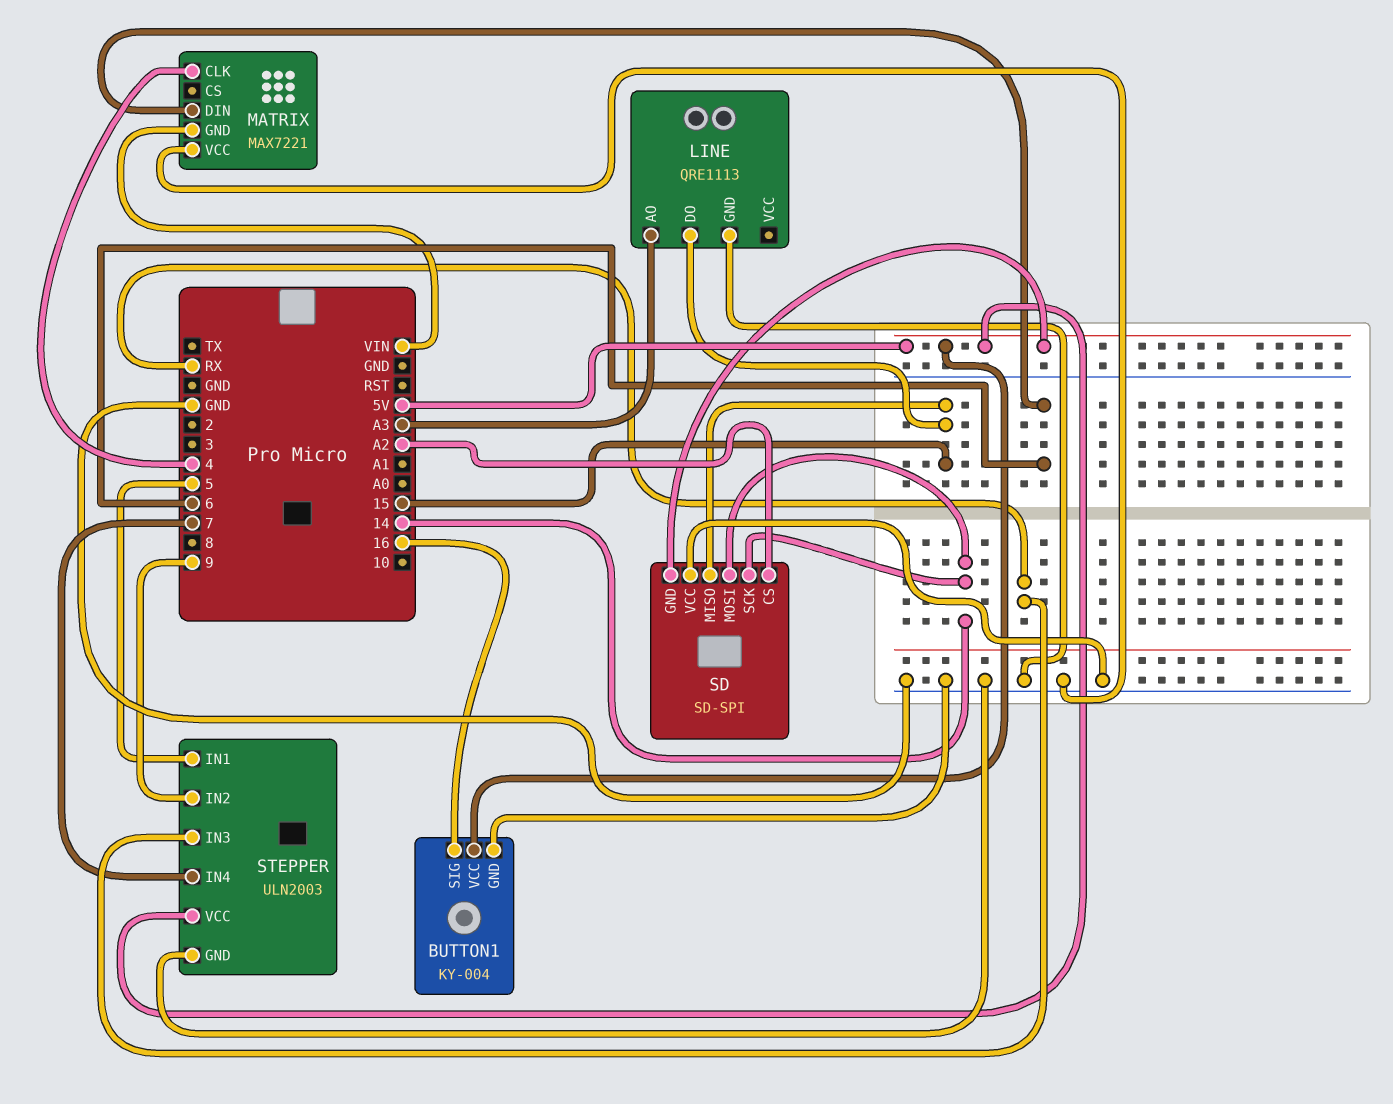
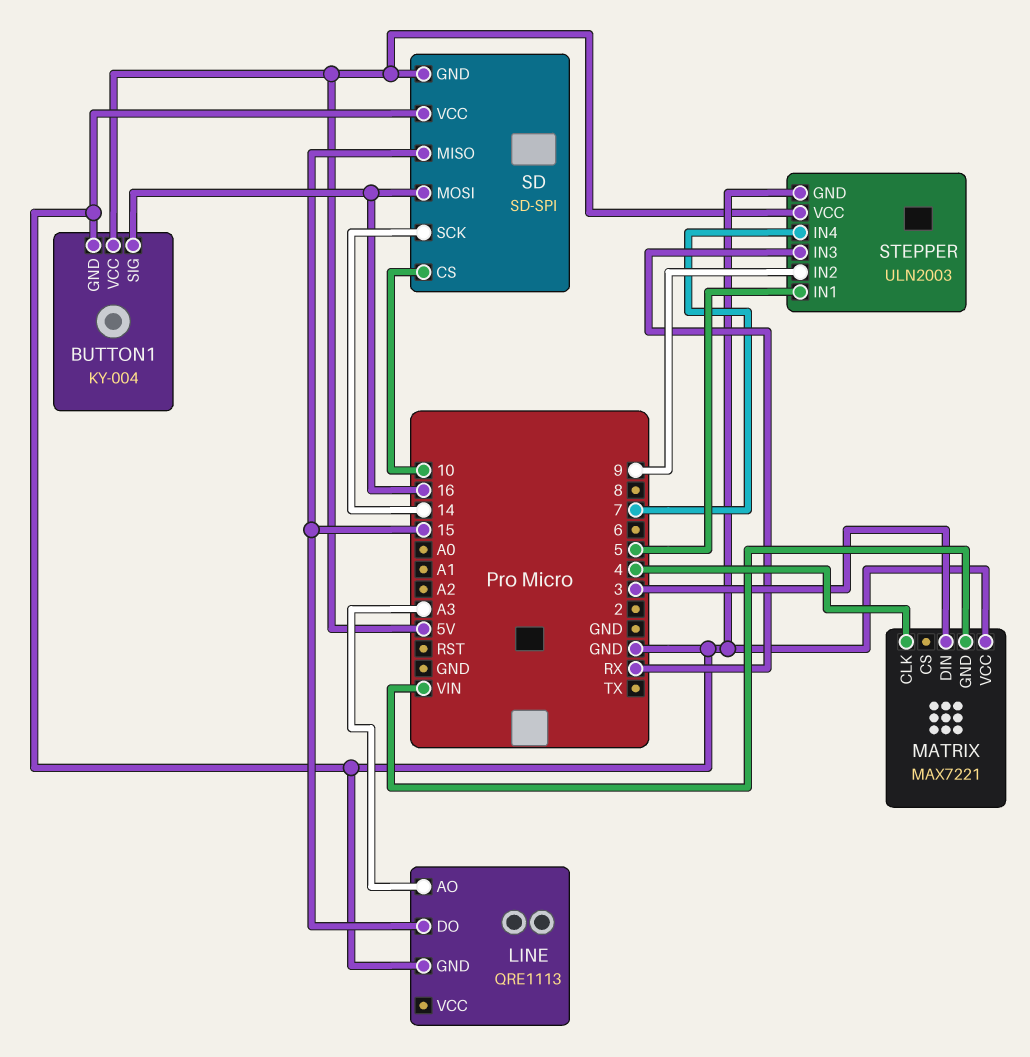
MATRIX pin DIN: 6 -> 3
SD pin CS: A2 -> 10
SD pin MOSI: 14 -> 16

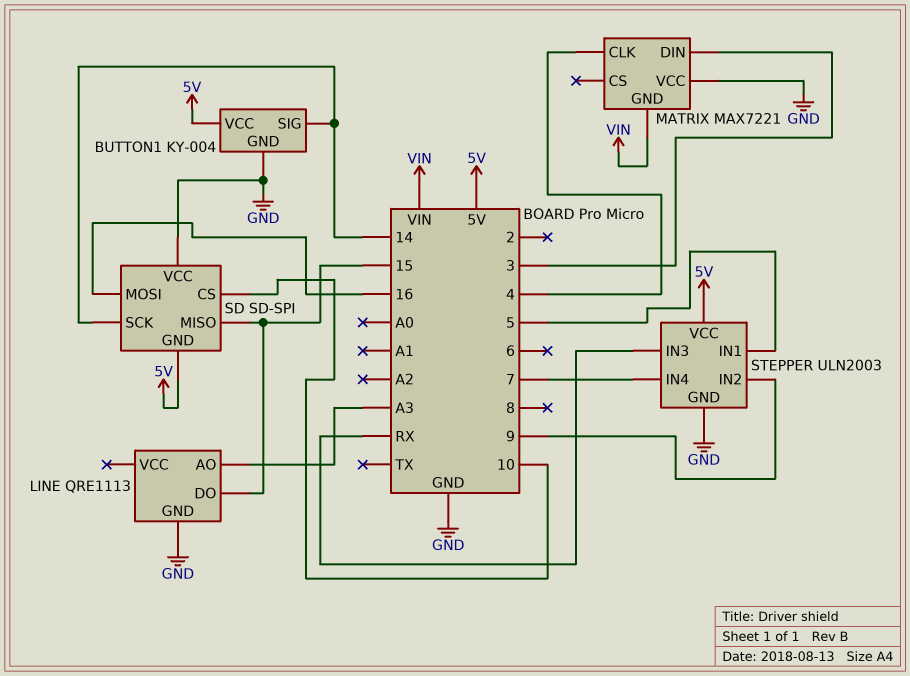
BUTTON1 pin SIG: 16 -> 14

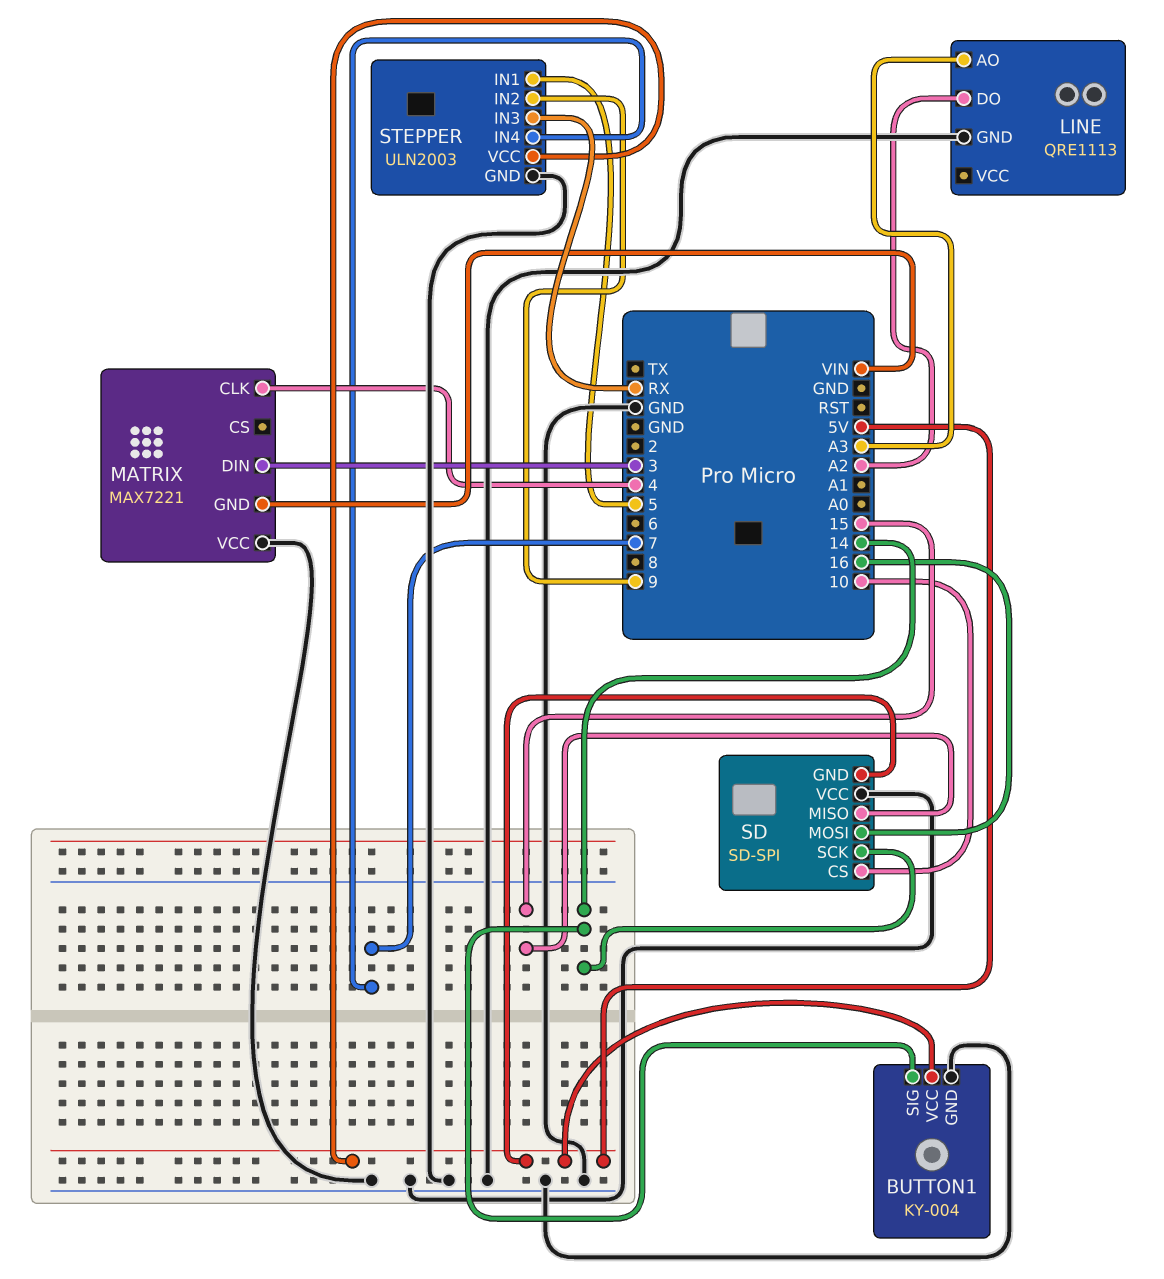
LINE pin DO: 15 -> A2

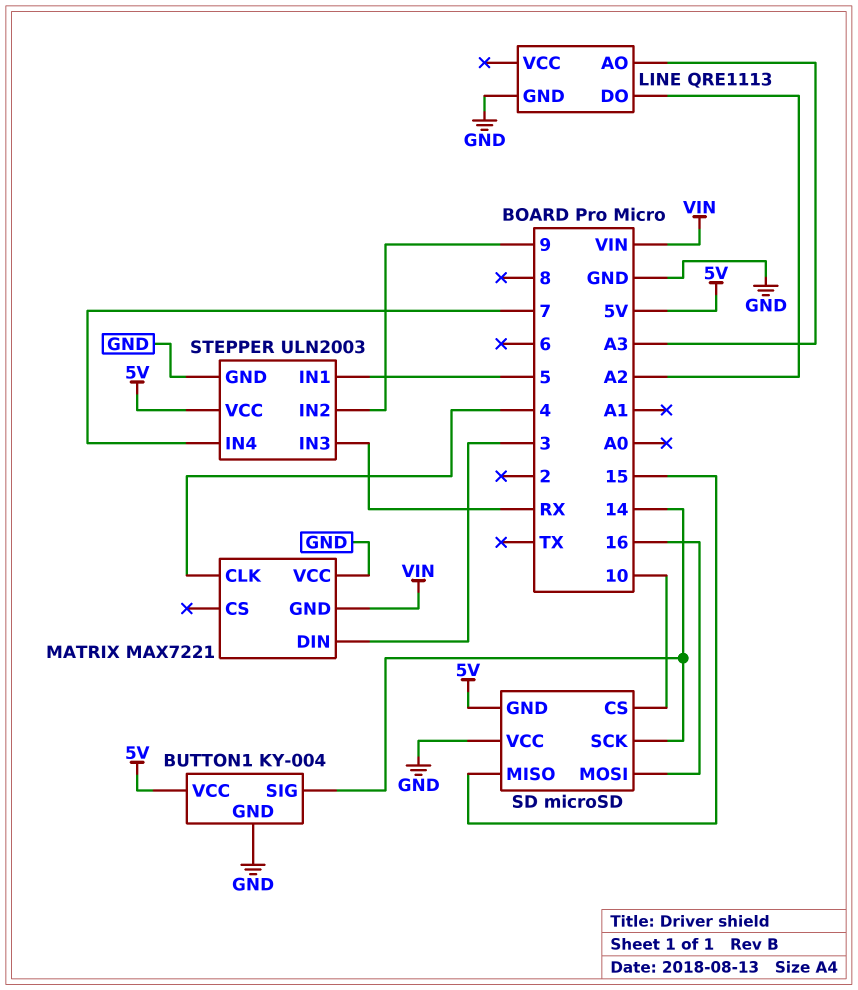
SD: SD-SPI -> microSD

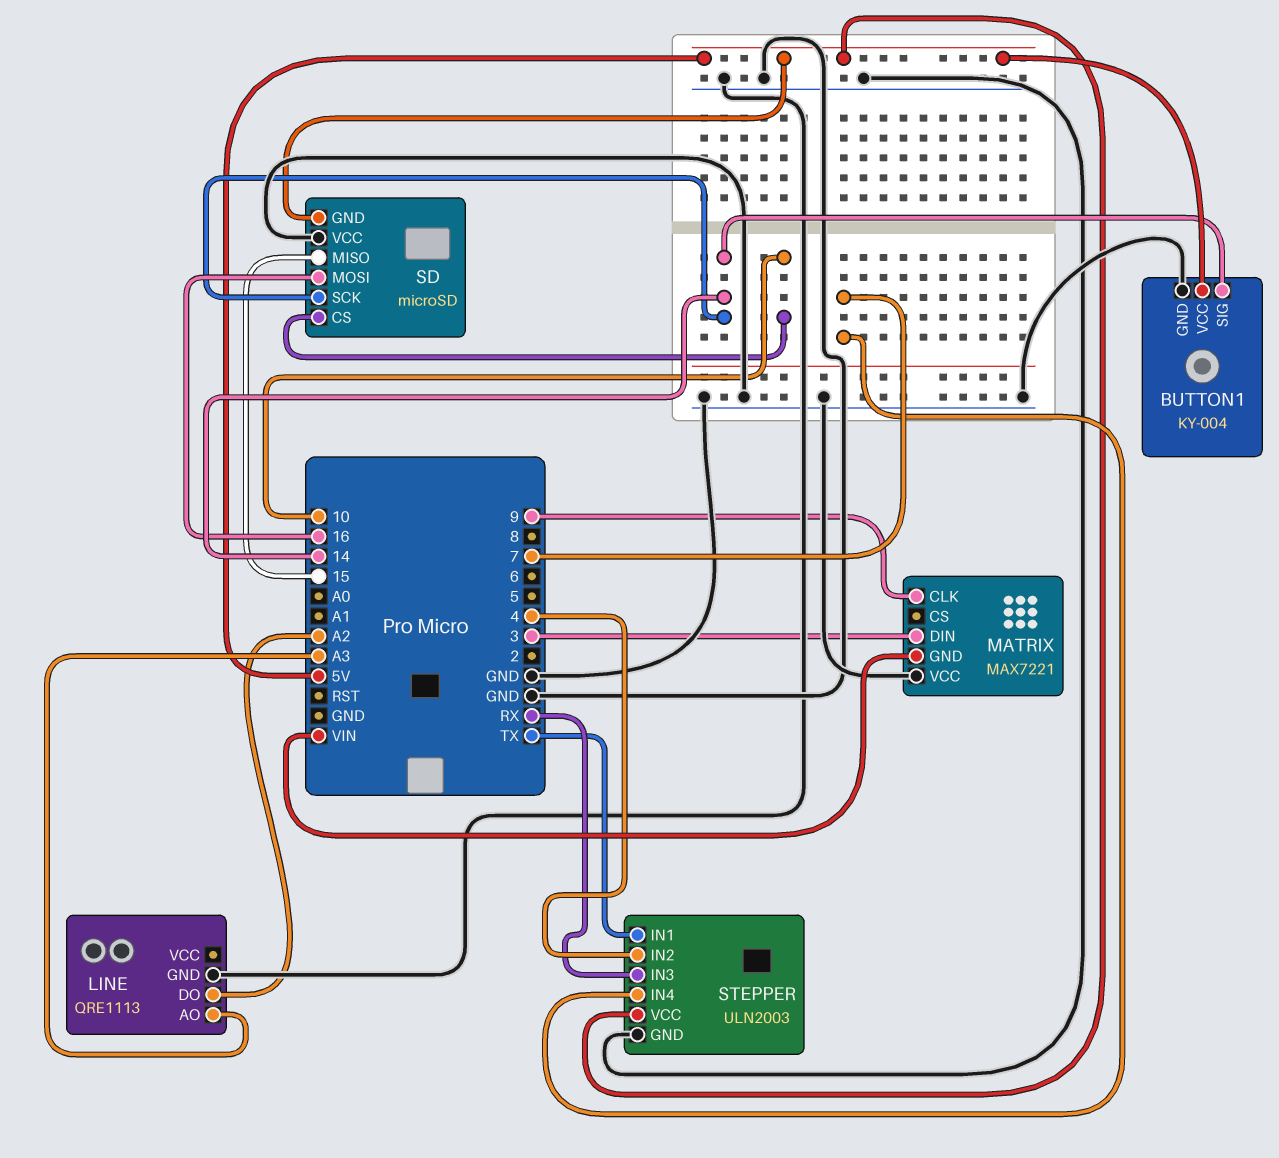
MATRIX pin CLK: 4 -> 9
STEPPER pin IN1: 5 -> TX
STEPPER pin IN2: 9 -> 4

